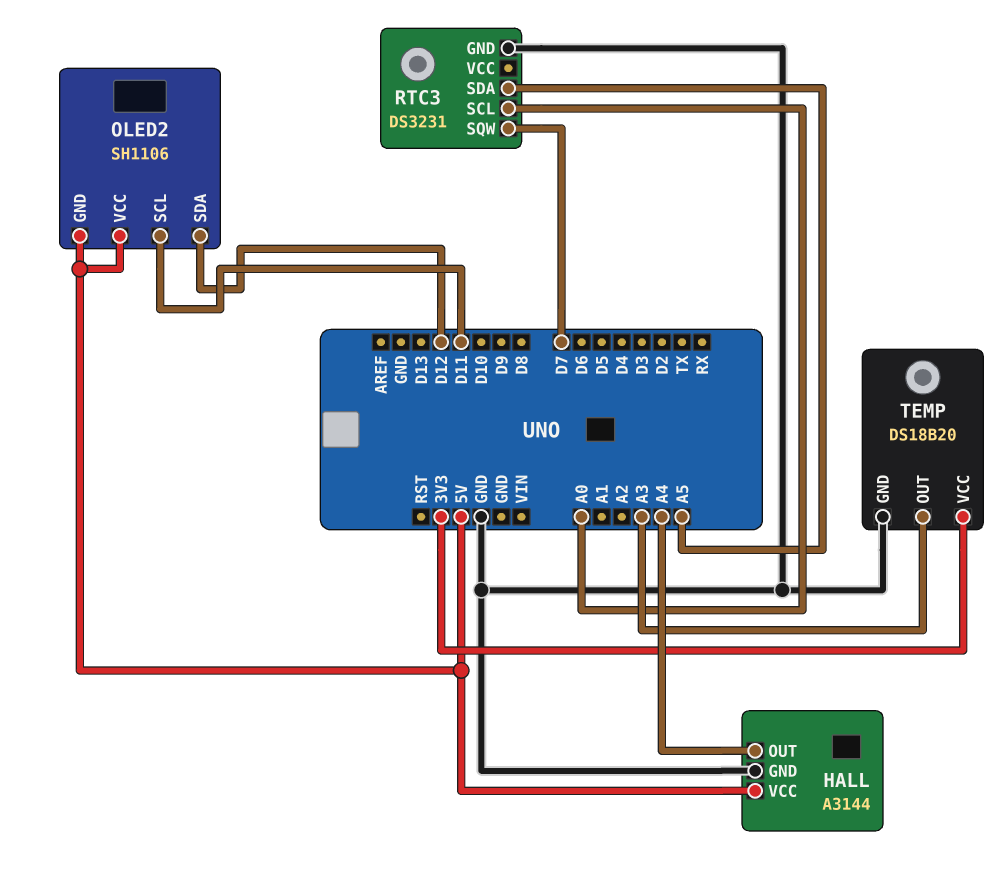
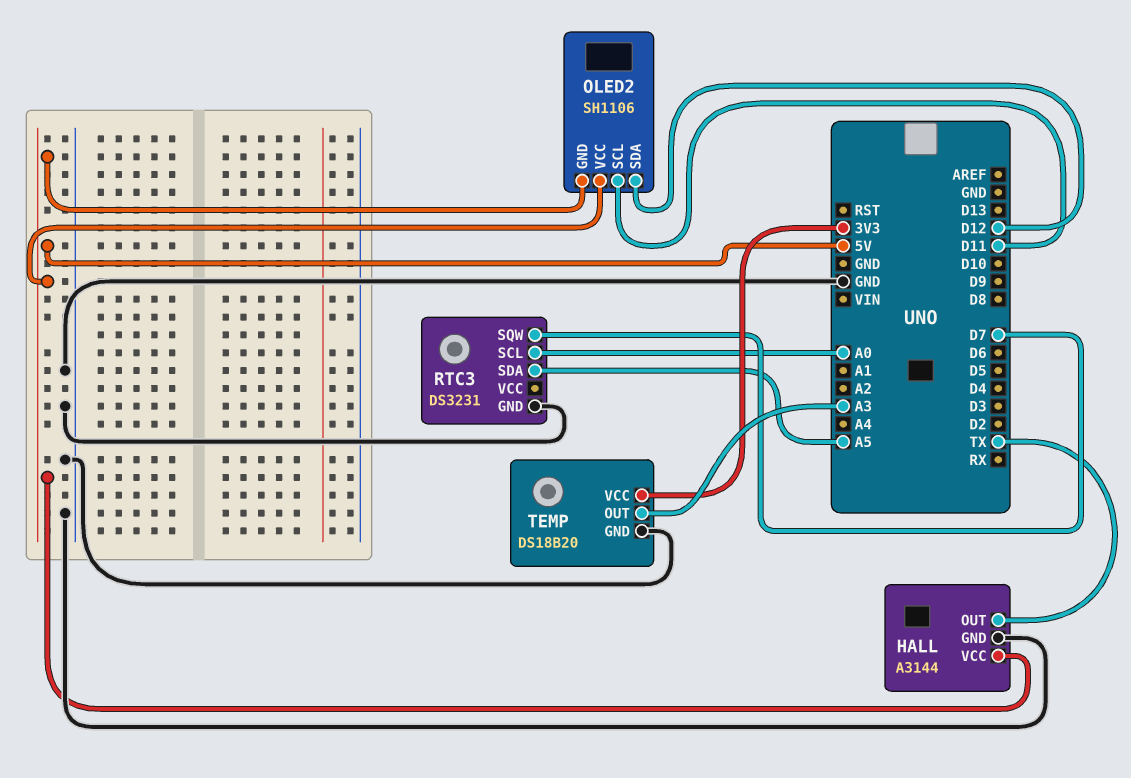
HALL pin OUT: A4 -> TX

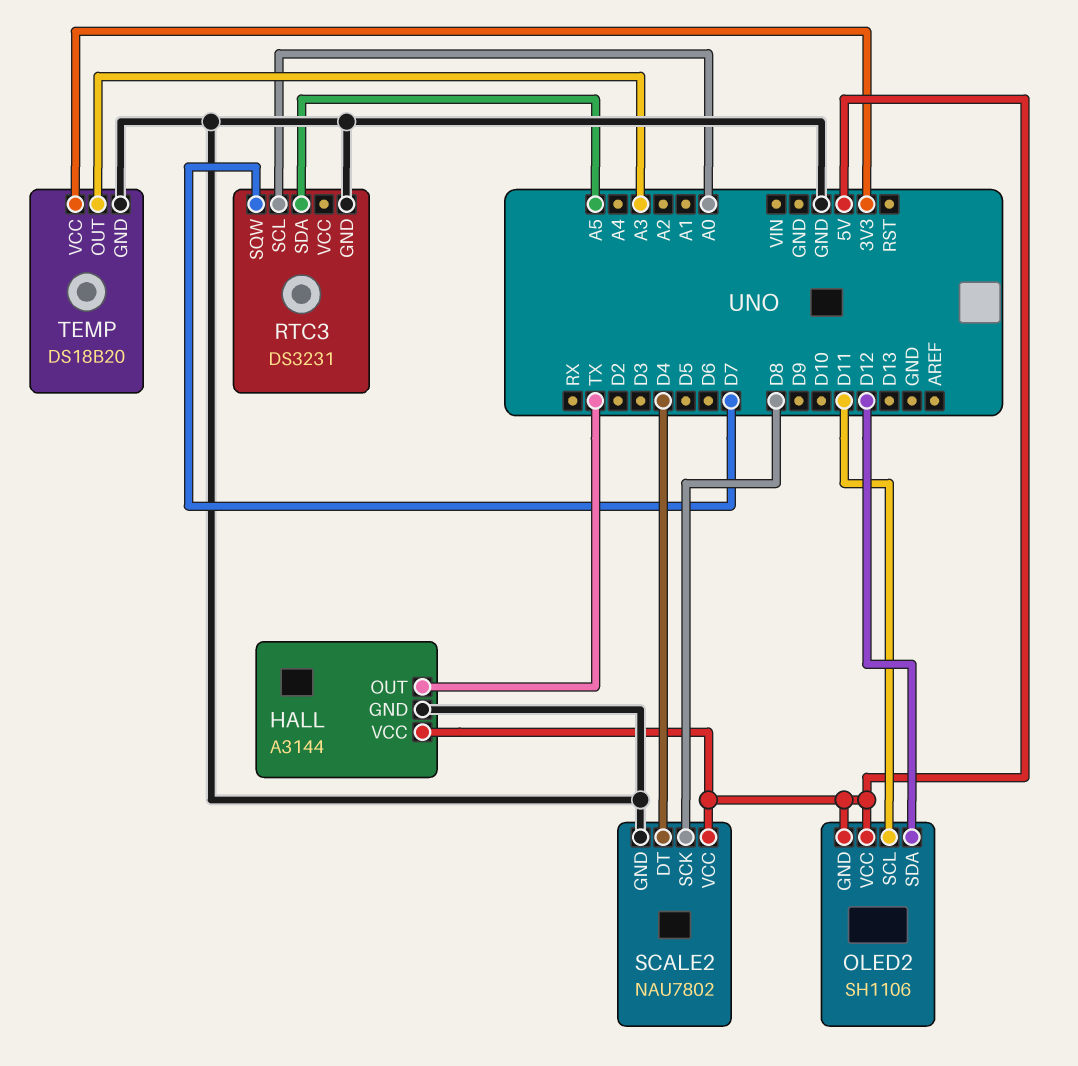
SCALE2: none -> NAU7802
SCALE2 pin DT: none -> D4
SCALE2 pin GND: none -> GND
SCALE2 pin SCK: none -> D8
SCALE2 pin VCC: none -> 5V

